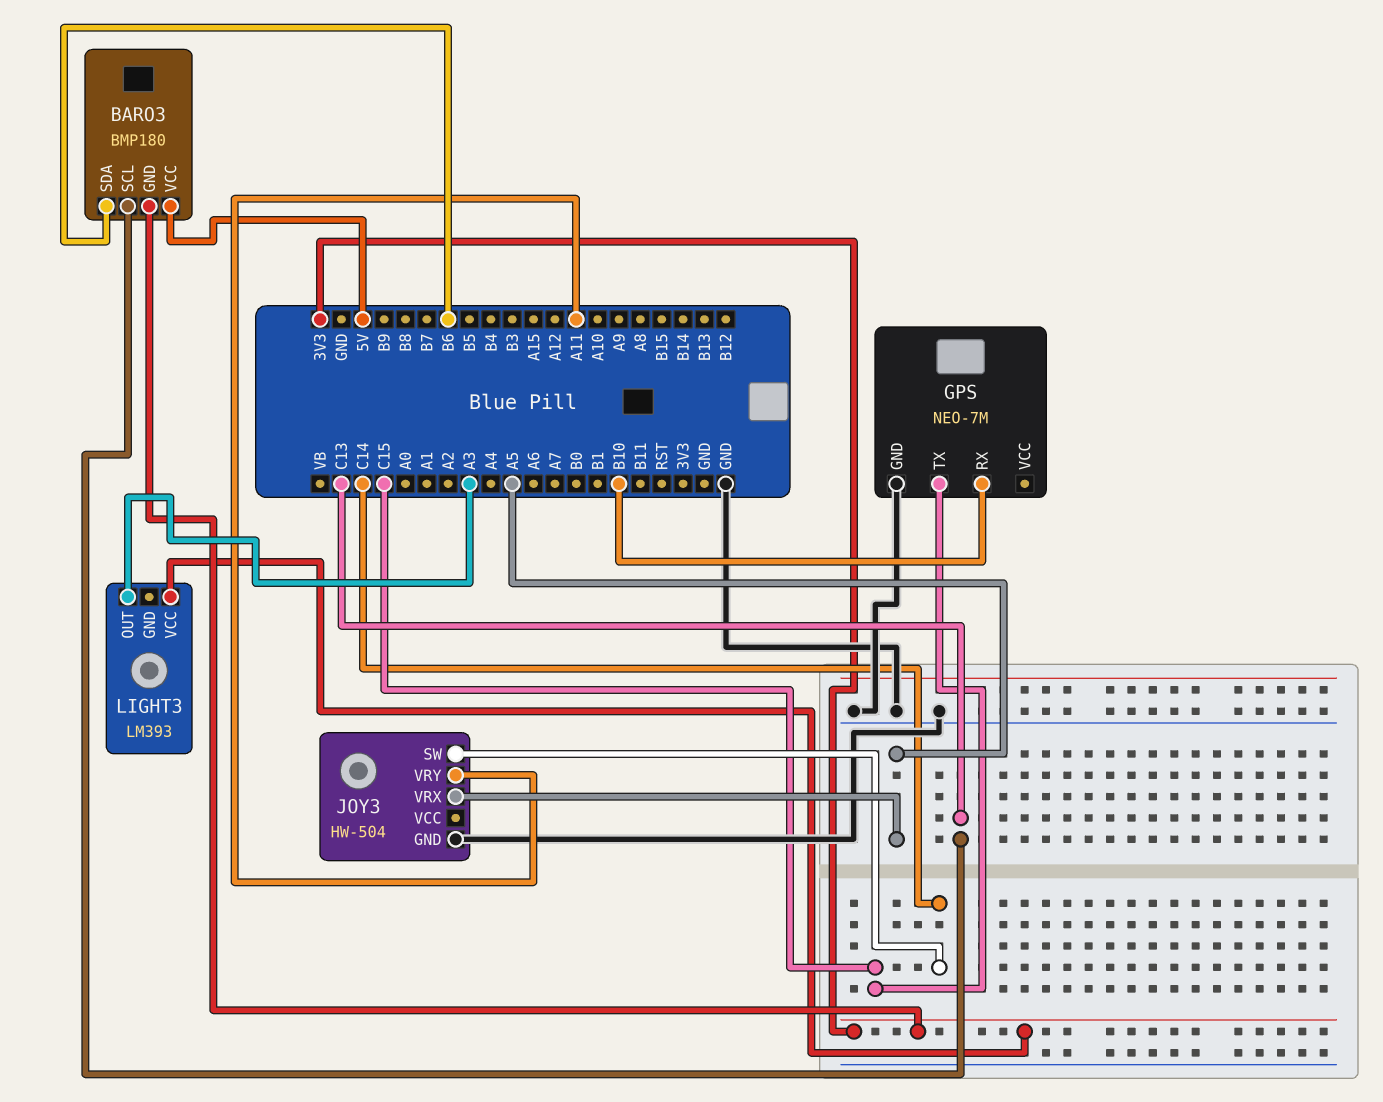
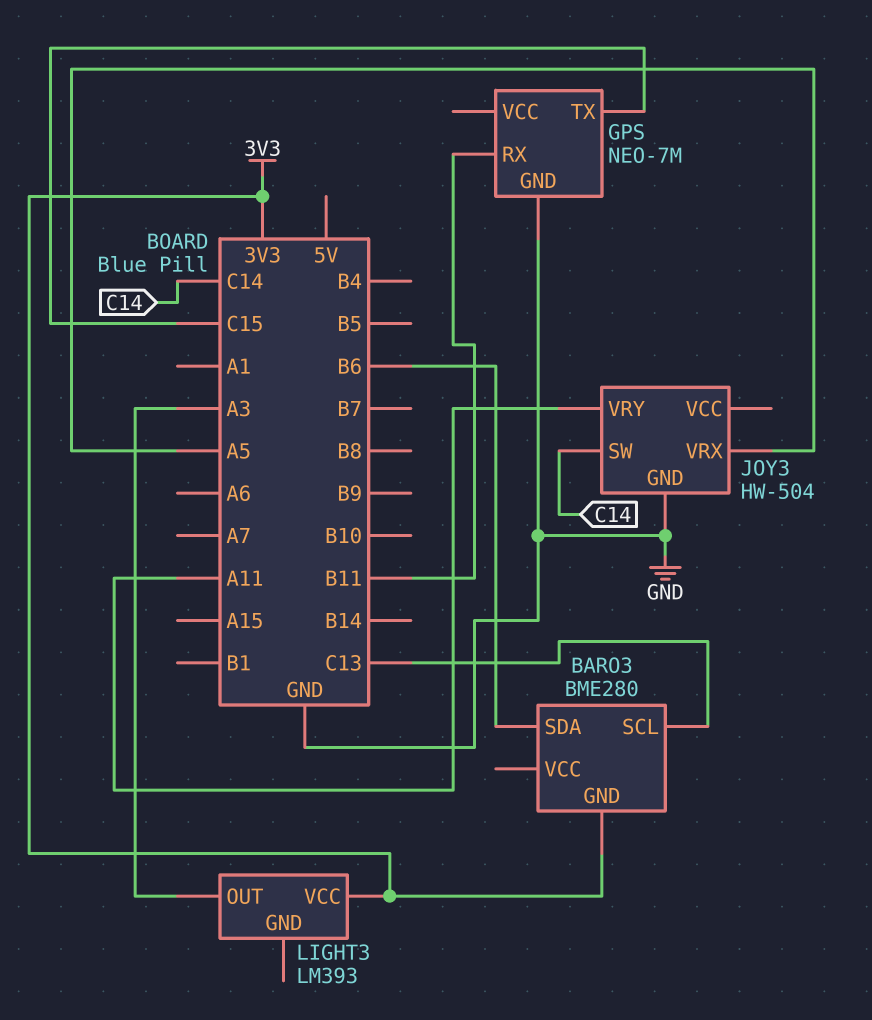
BARO3: BMP180 -> BME280
BARO3 pin VCC: 5V -> none
GPS pin RX: B10 -> B11

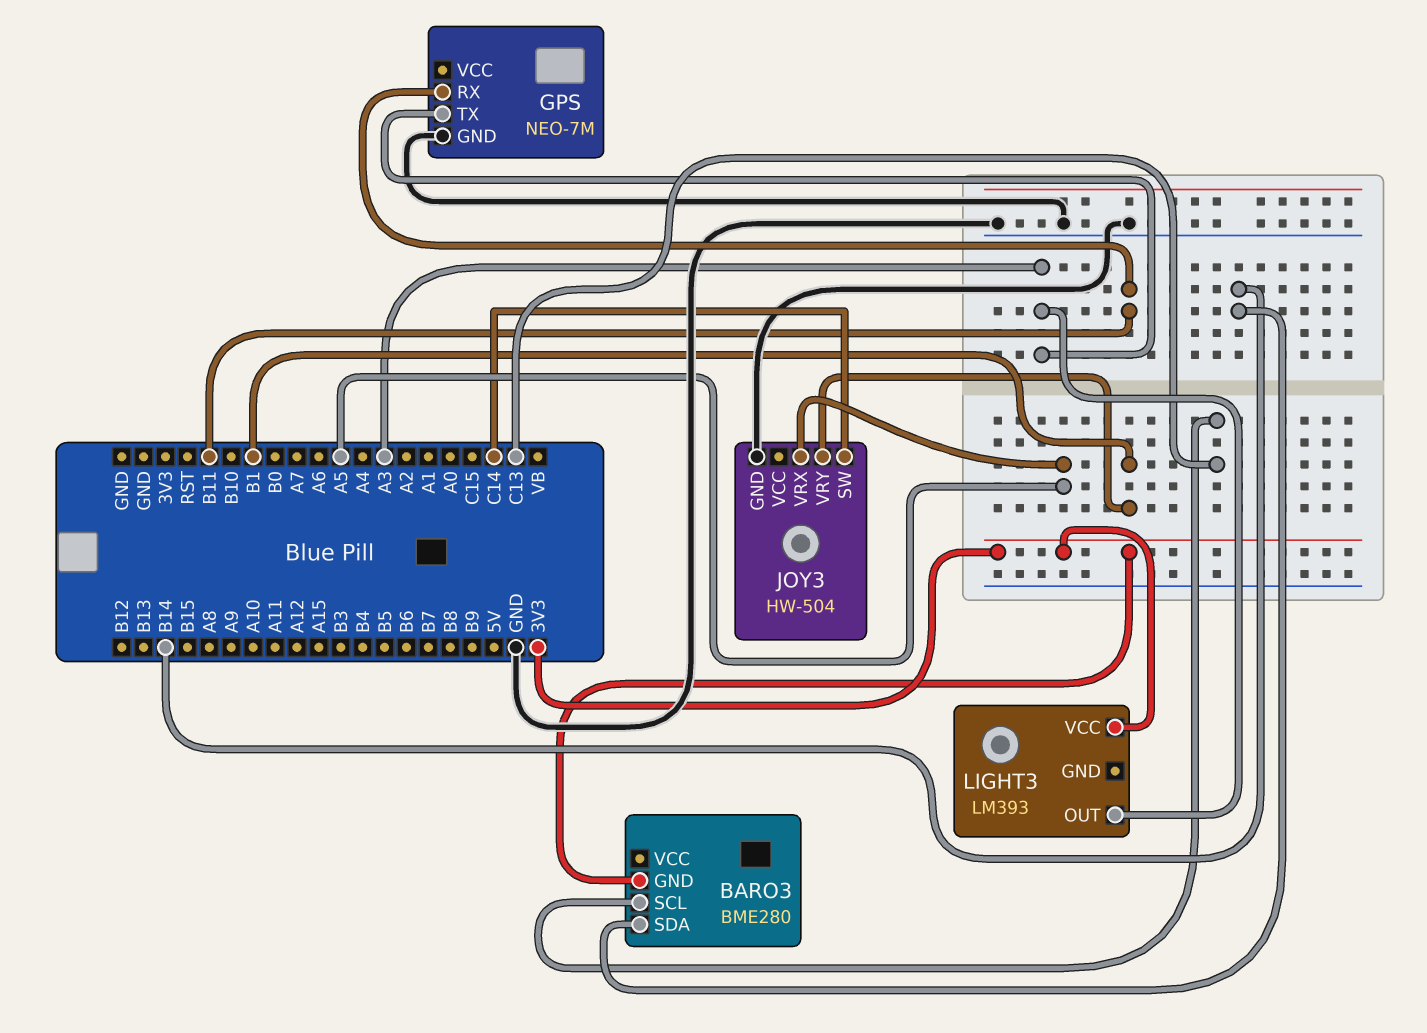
BARO3 pin SDA: B6 -> B14
GPS pin TX: C15 -> A3
JOY3 pin VRY: A11 -> B1

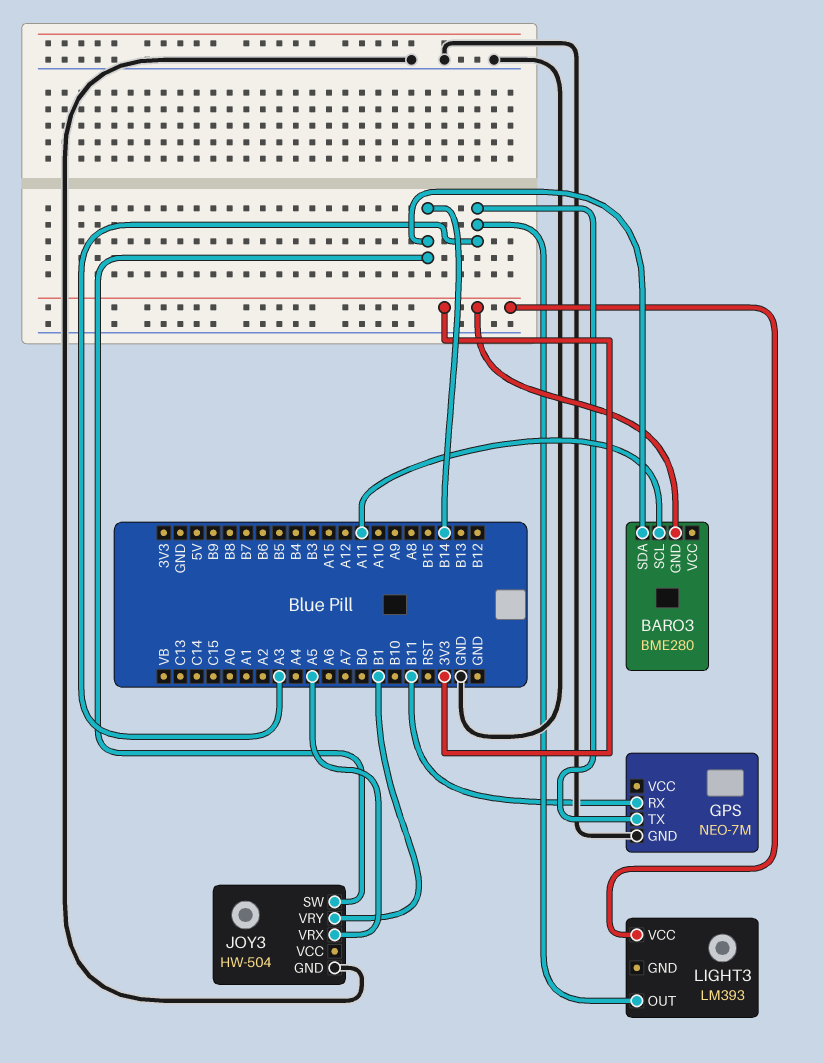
BARO3 pin SCL: C13 -> A11
JOY3 pin SW: C14 -> B14

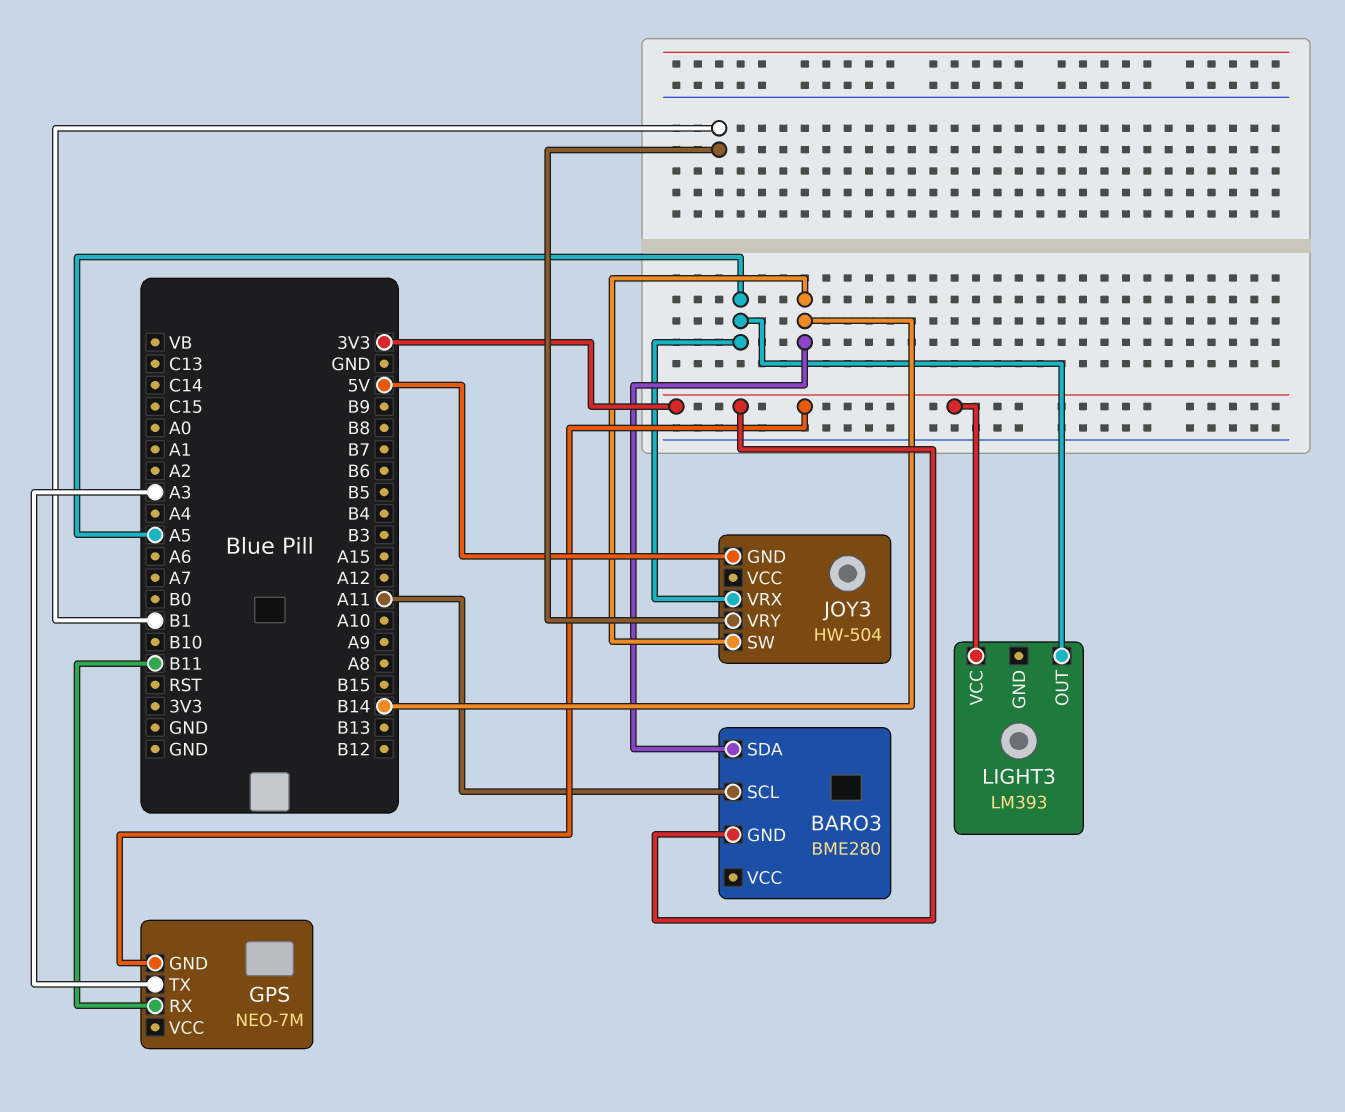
GPS pin GND: GND -> 3V3
JOY3 pin GND: GND -> 5V
LIGHT3 pin OUT: A3 -> A5

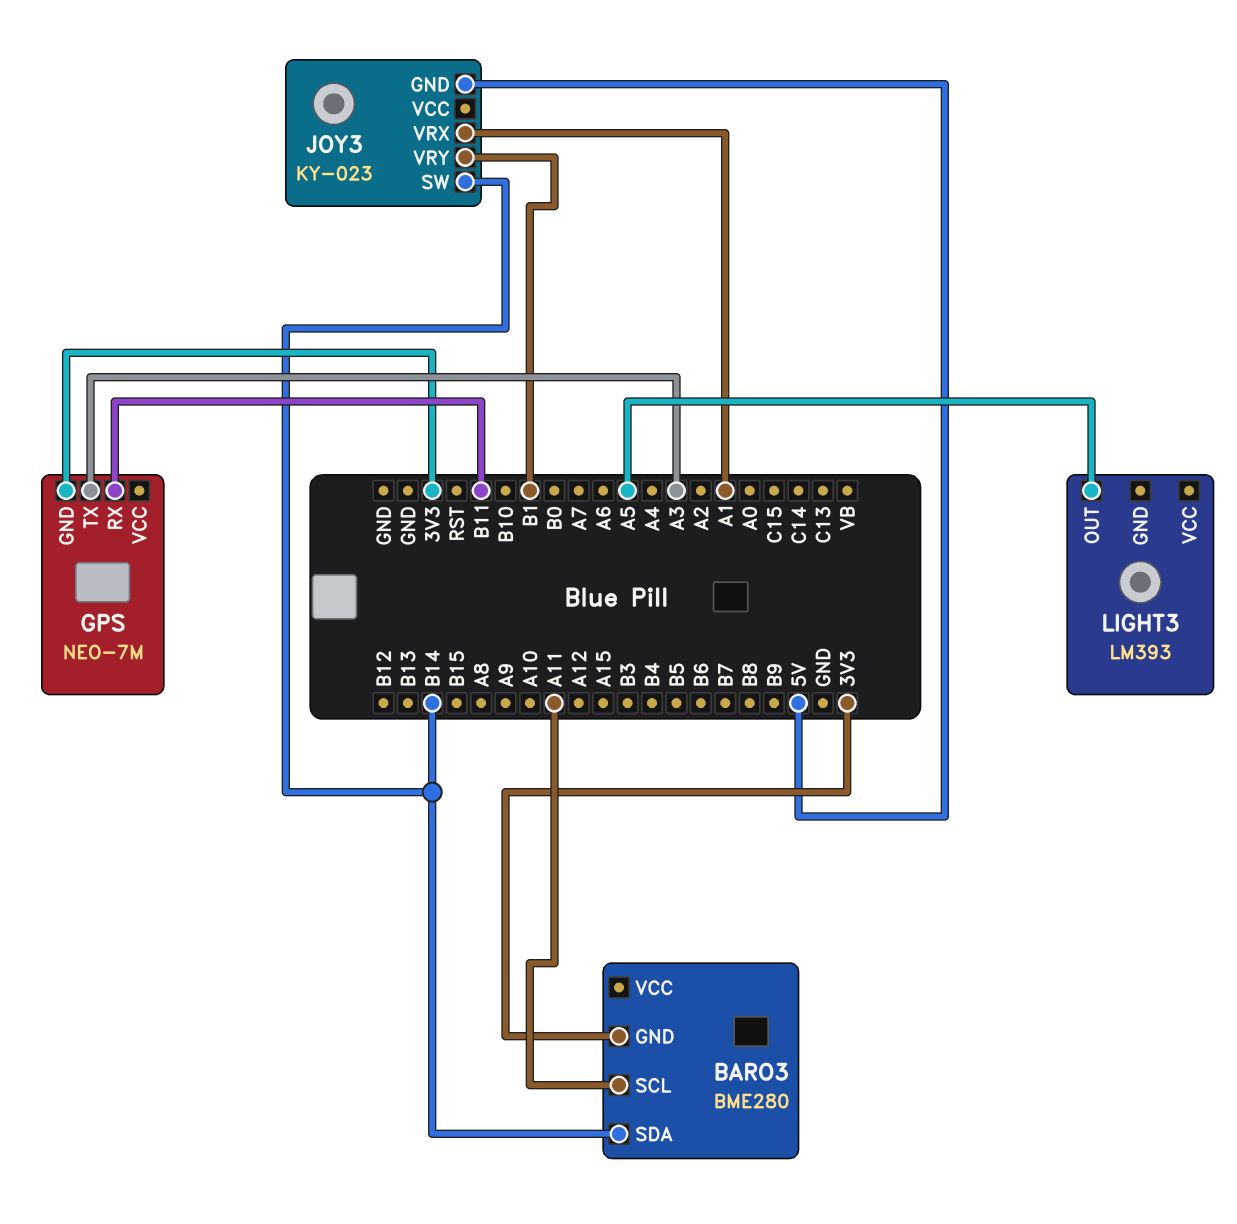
JOY3: HW-504 -> KY-023
JOY3 pin VRX: A5 -> A1
LIGHT3 pin VCC: 3V3 -> none

